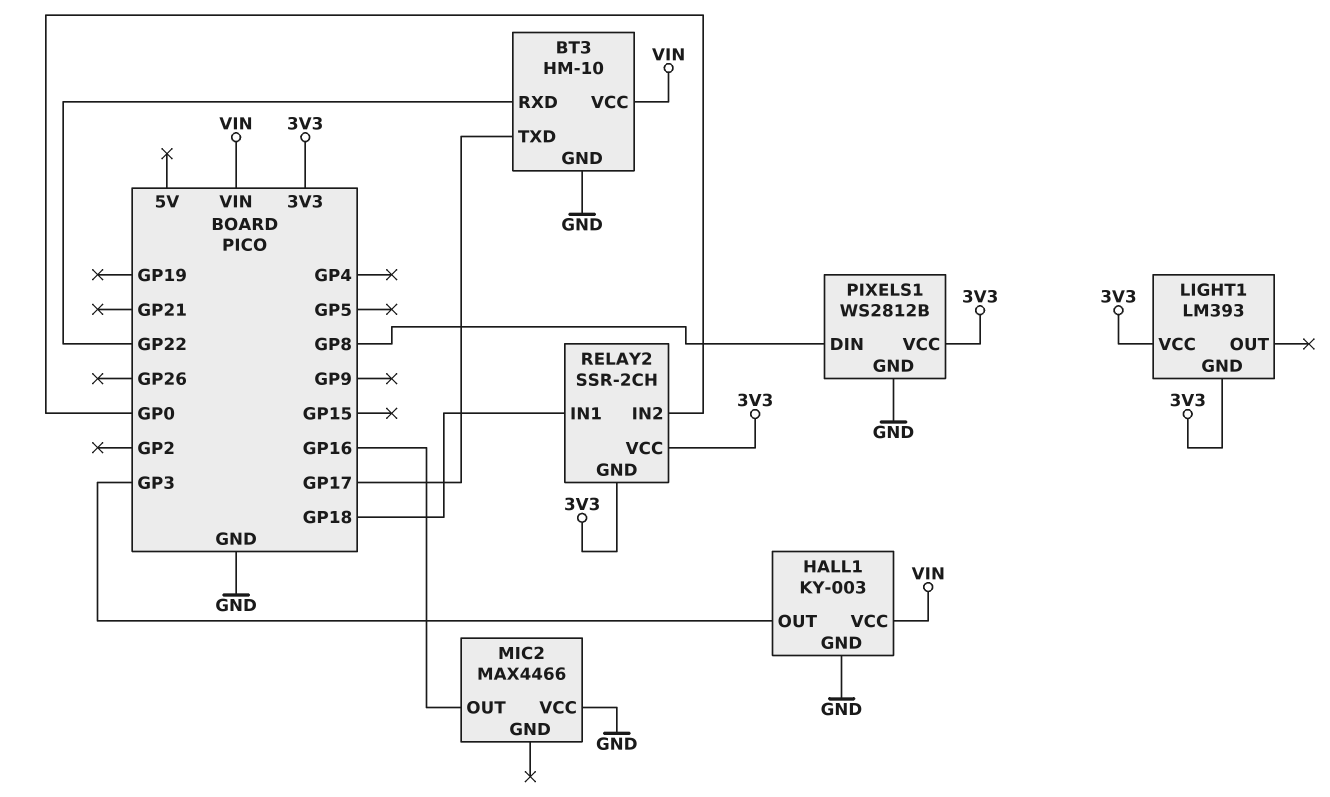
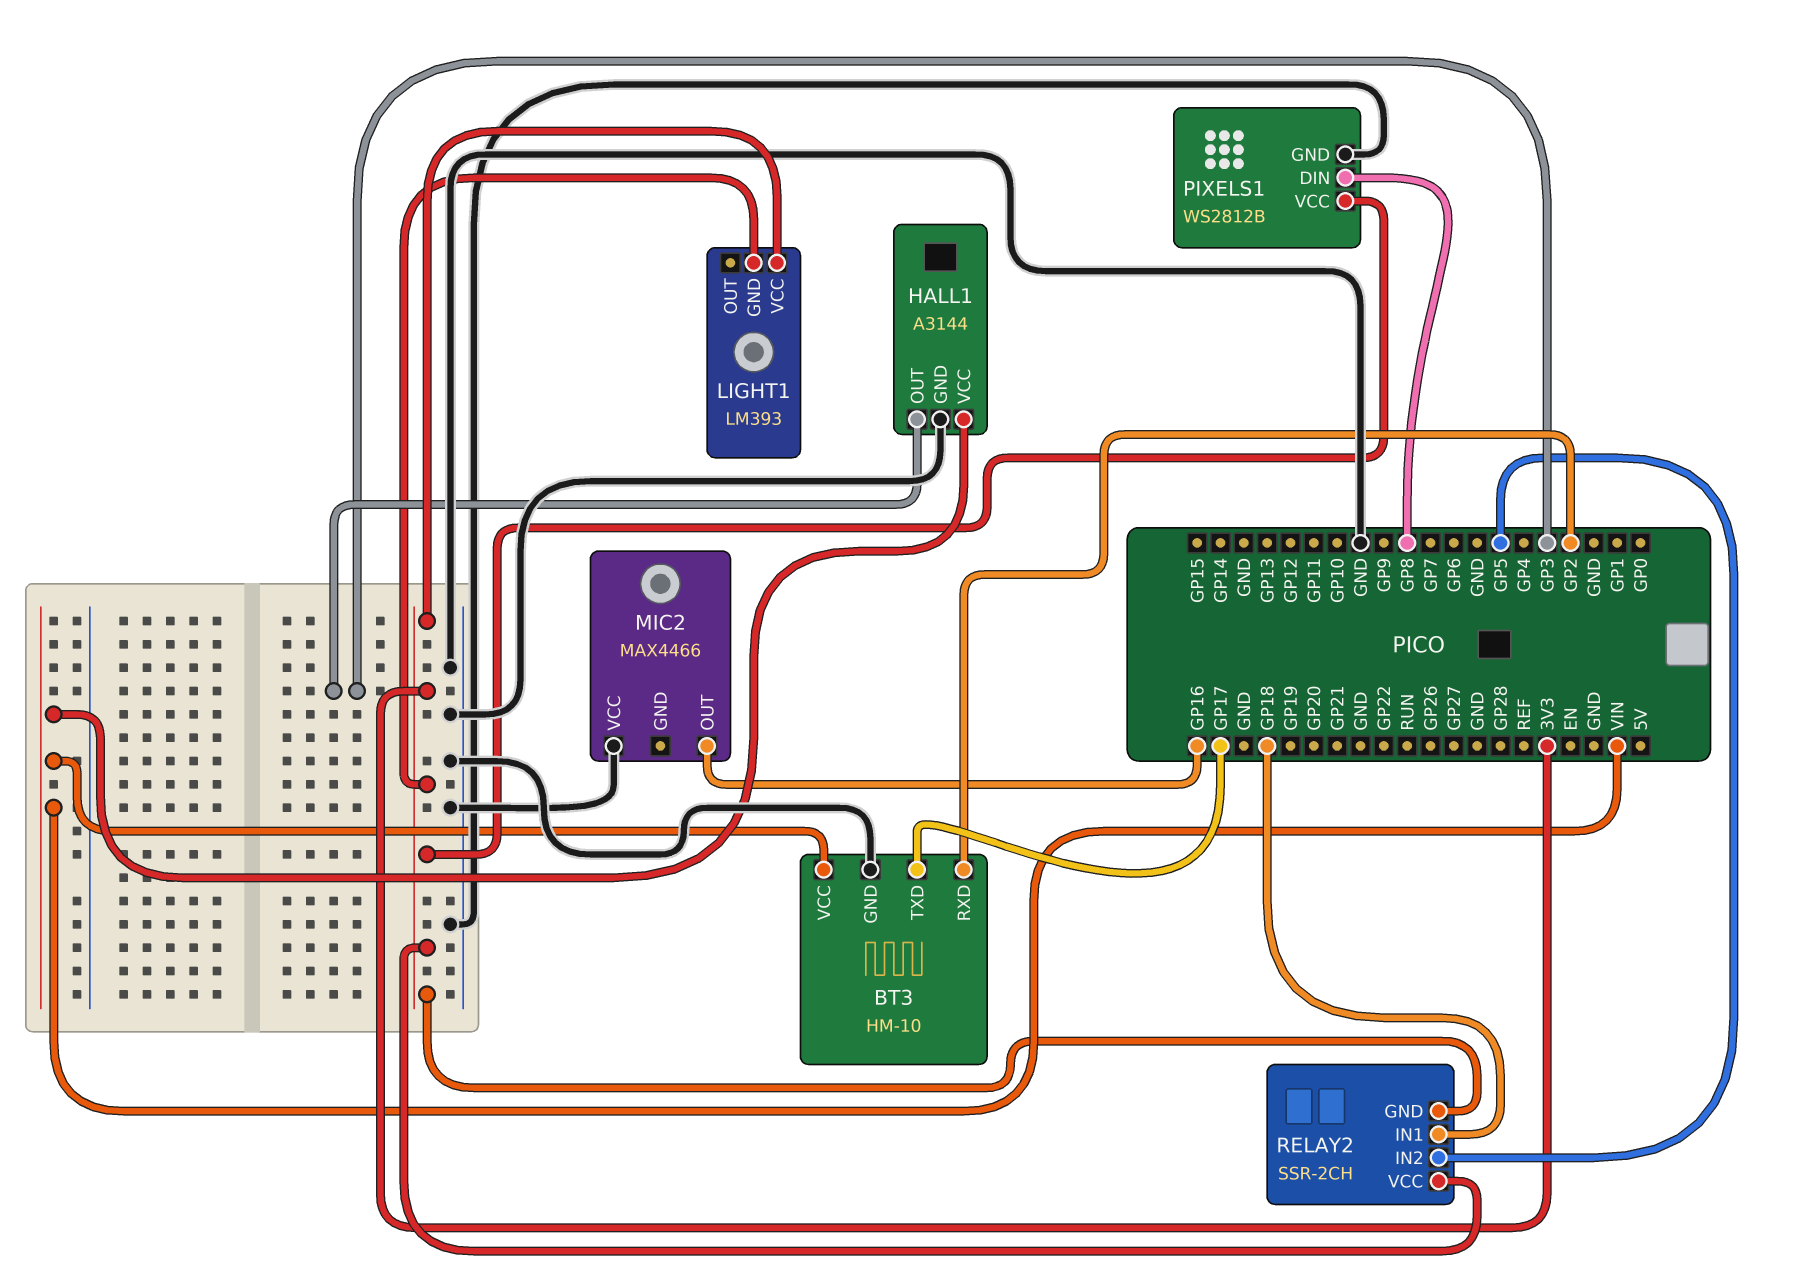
BT3 pin RXD: GP22 -> GP2
HALL1: KY-003 -> A3144
RELAY2 pin IN2: GP0 -> GP5

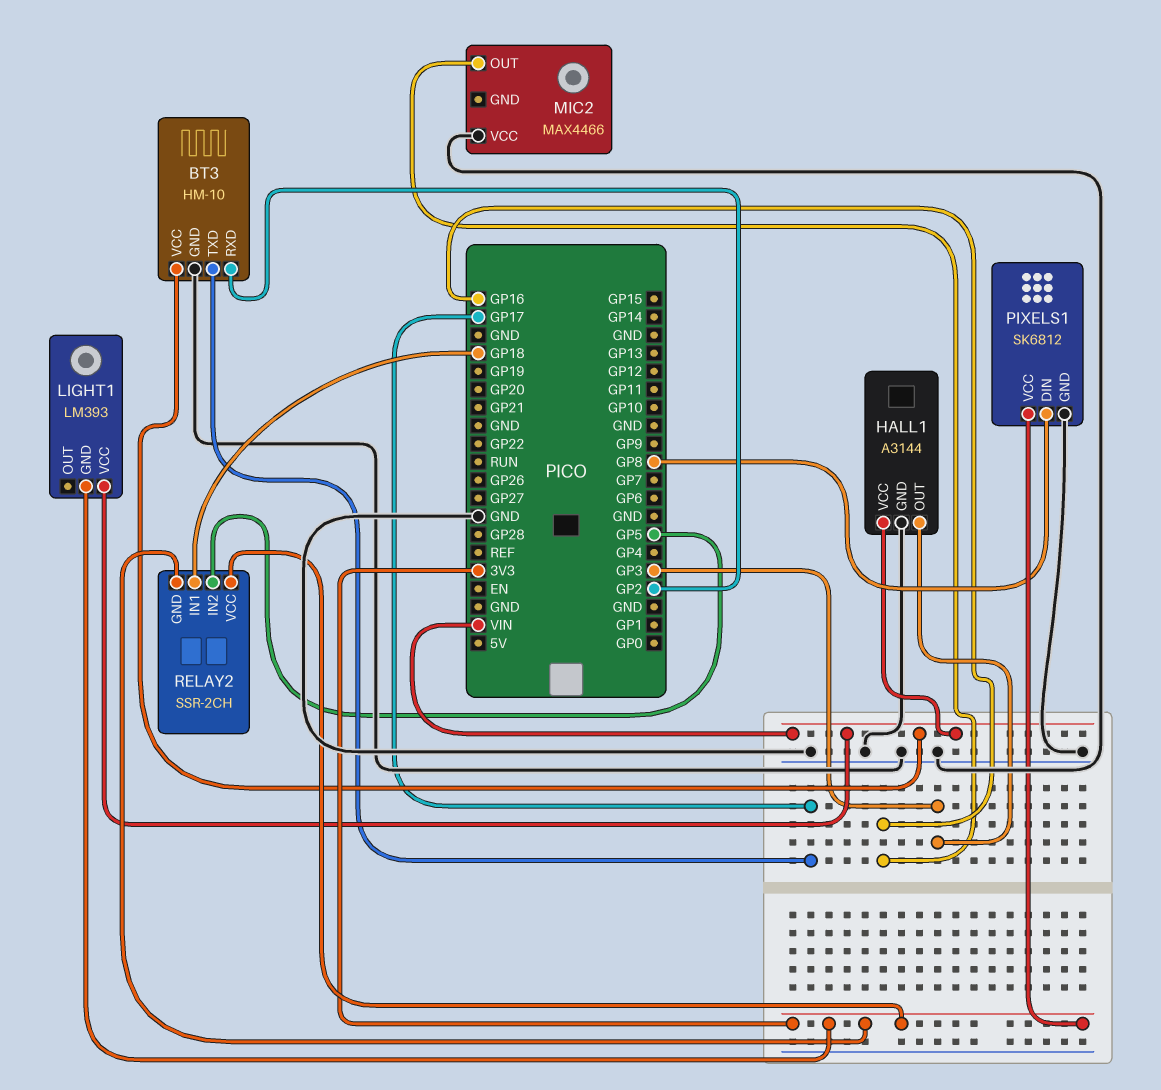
LIGHT1 pin VCC: 3V3 -> VIN
PIXELS1: WS2812B -> SK6812

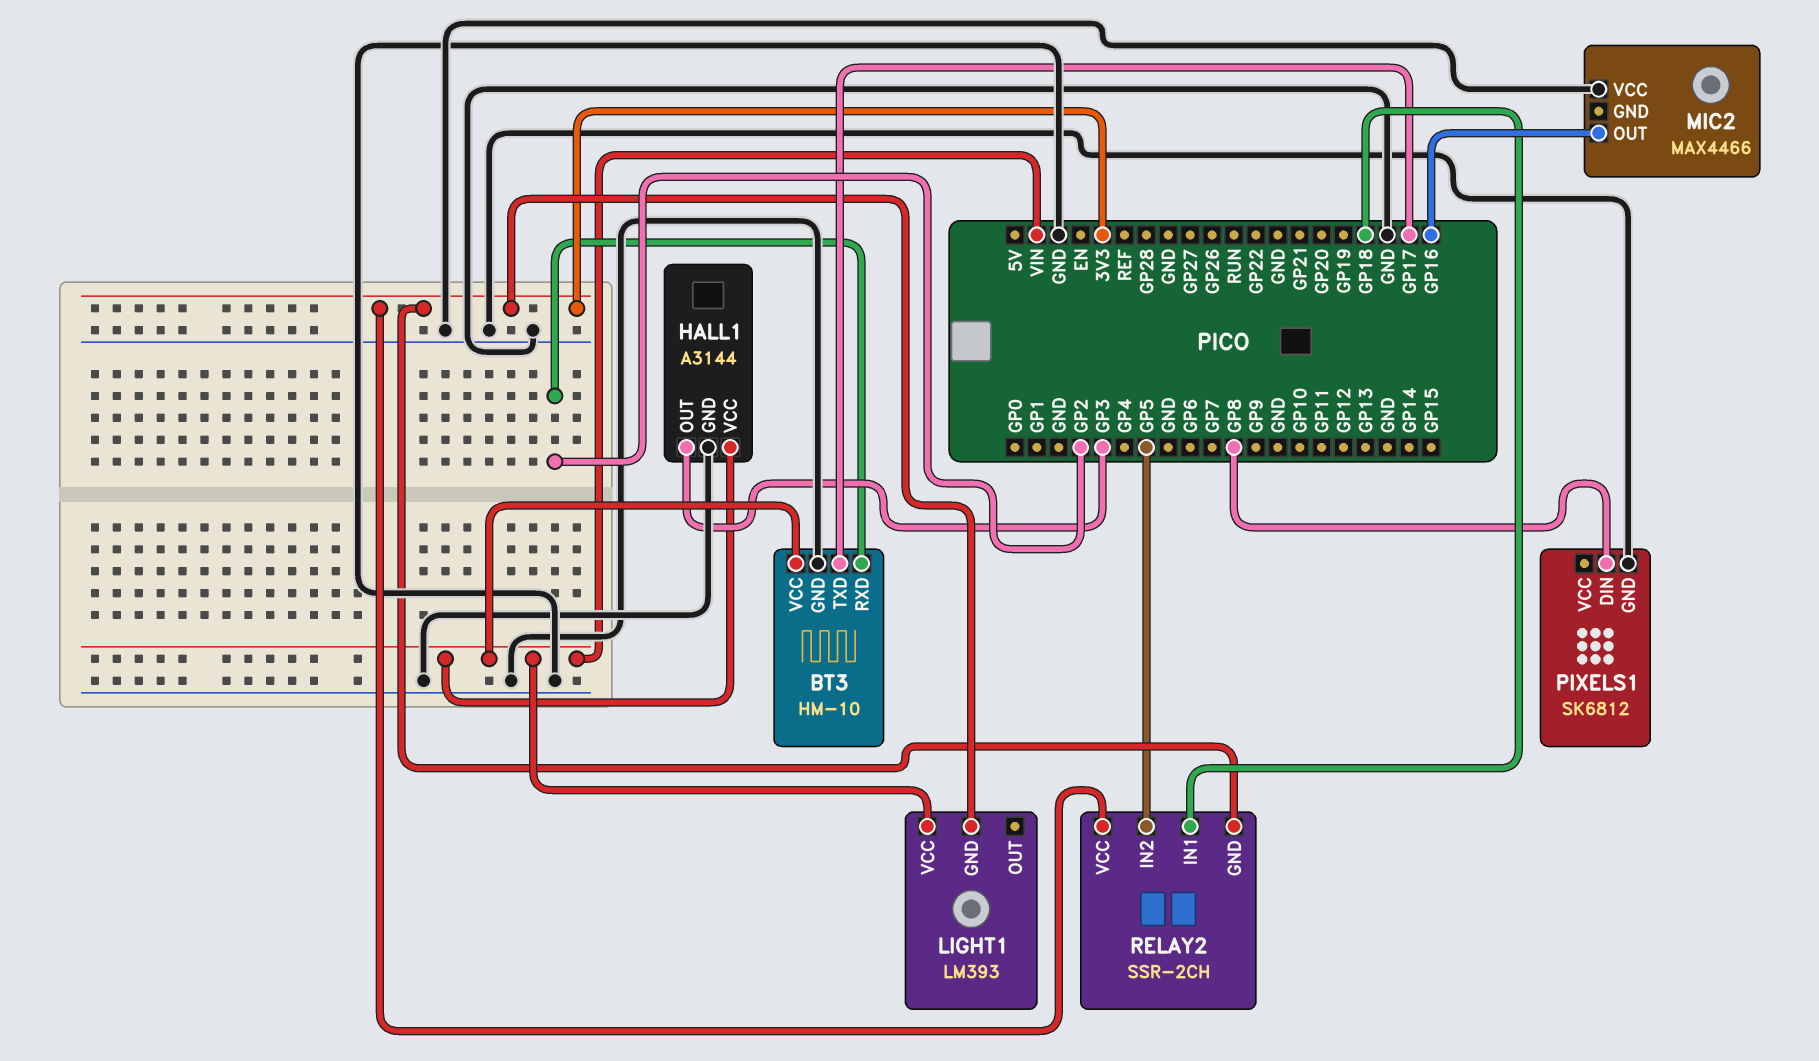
PIXELS1 pin VCC: 3V3 -> none

